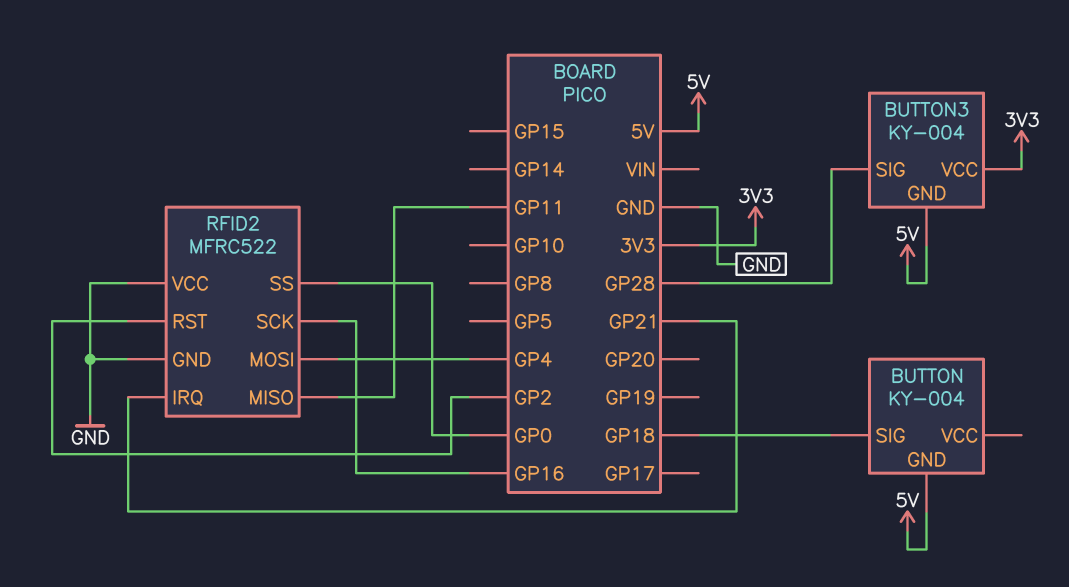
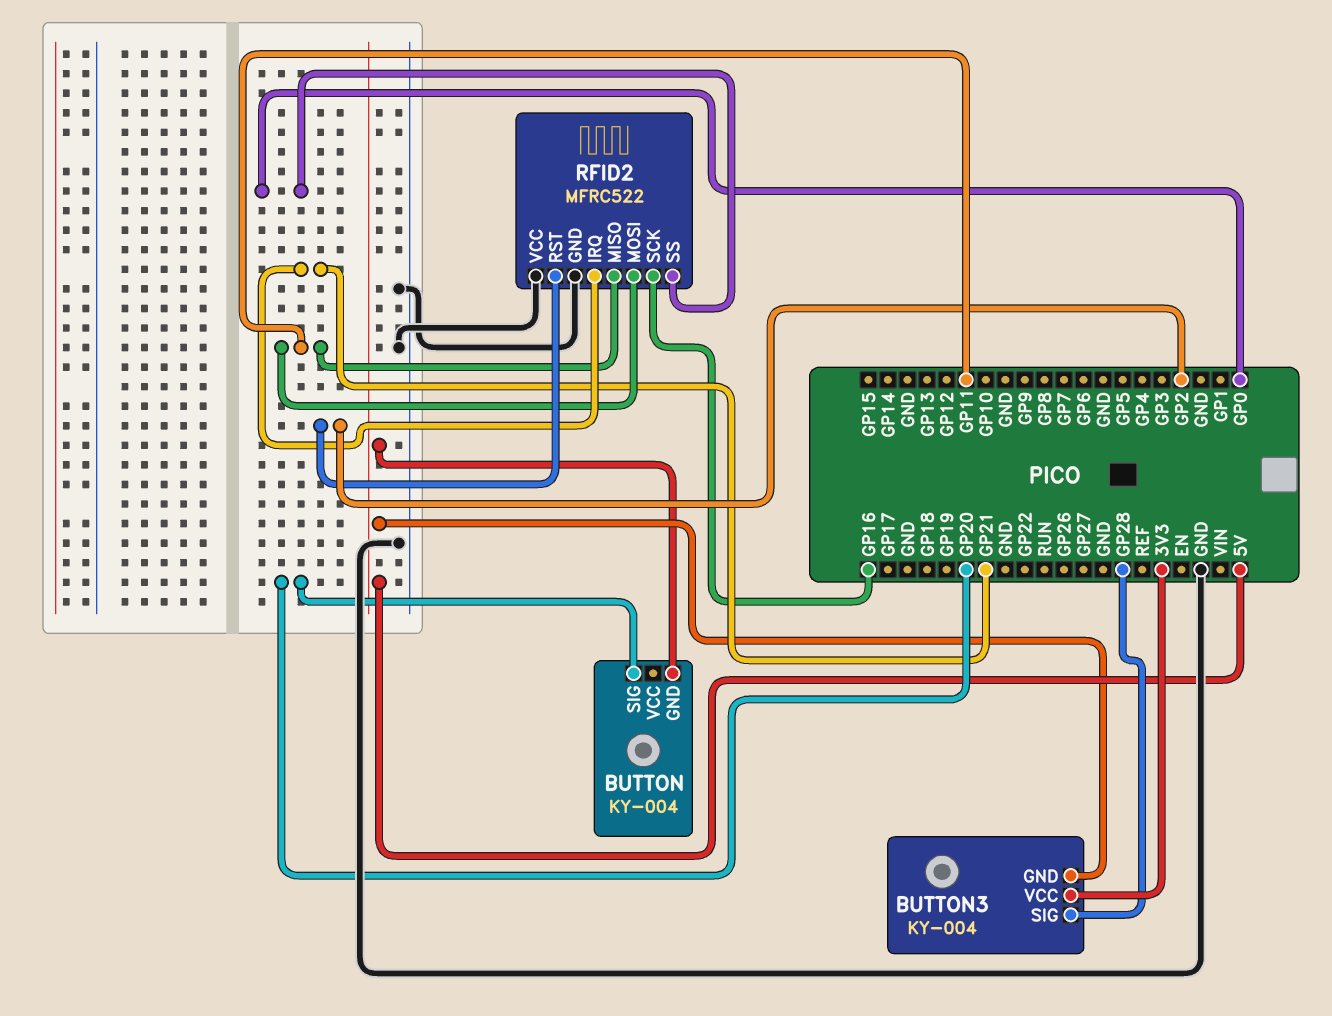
BUTTON pin SIG: GP18 -> GP20
RFID2 pin MOSI: GP4 -> GP11

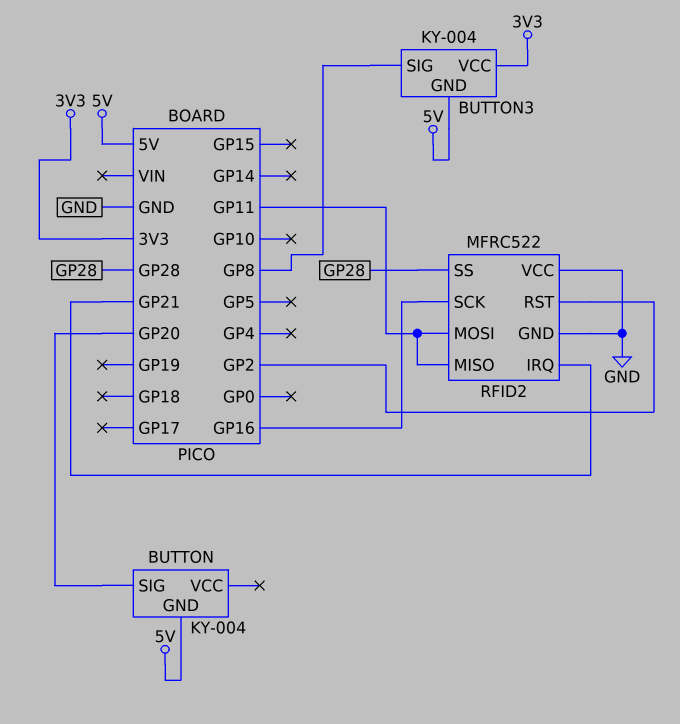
BUTTON3 pin SIG: GP28 -> GP8
RFID2 pin SS: GP0 -> GP28

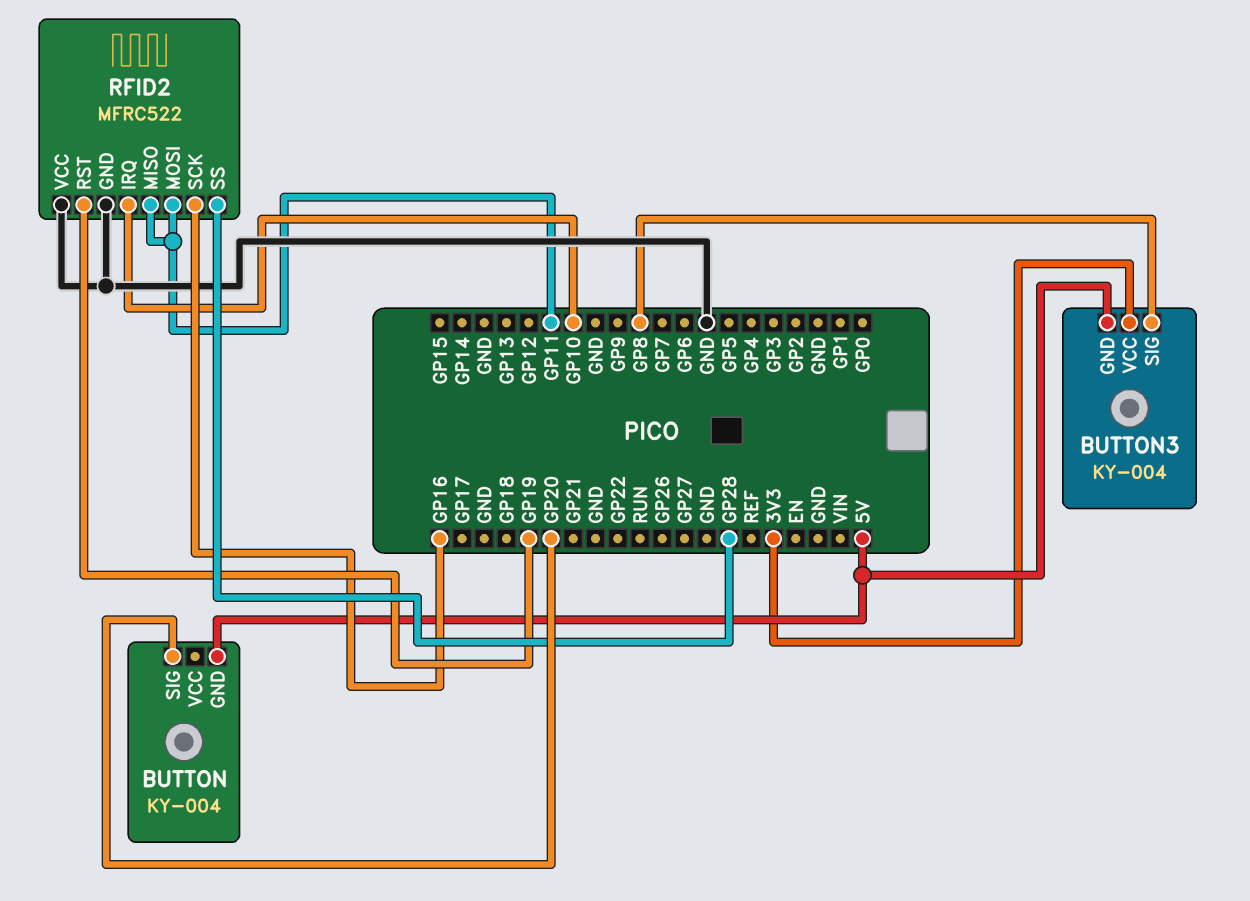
RFID2 pin IRQ: GP21 -> GP10
RFID2 pin RST: GP2 -> GP19

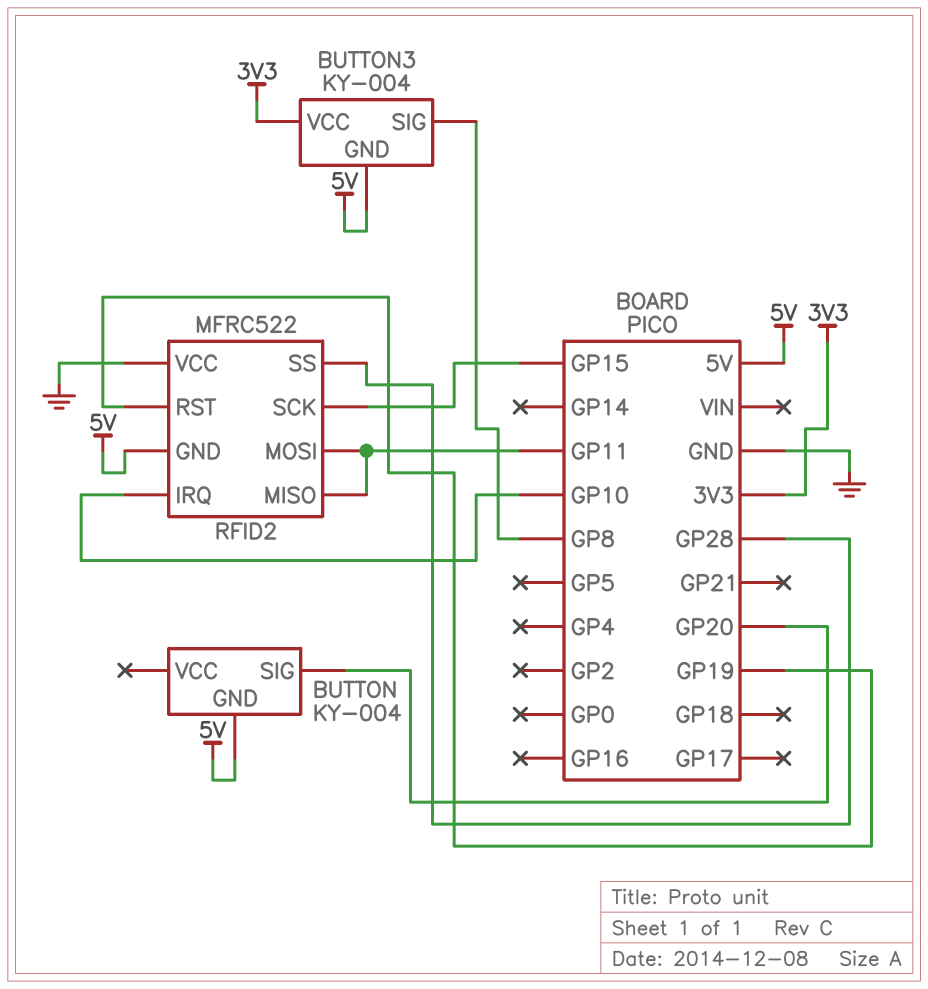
RFID2 pin GND: GND -> 5V
RFID2 pin SCK: GP16 -> GP15

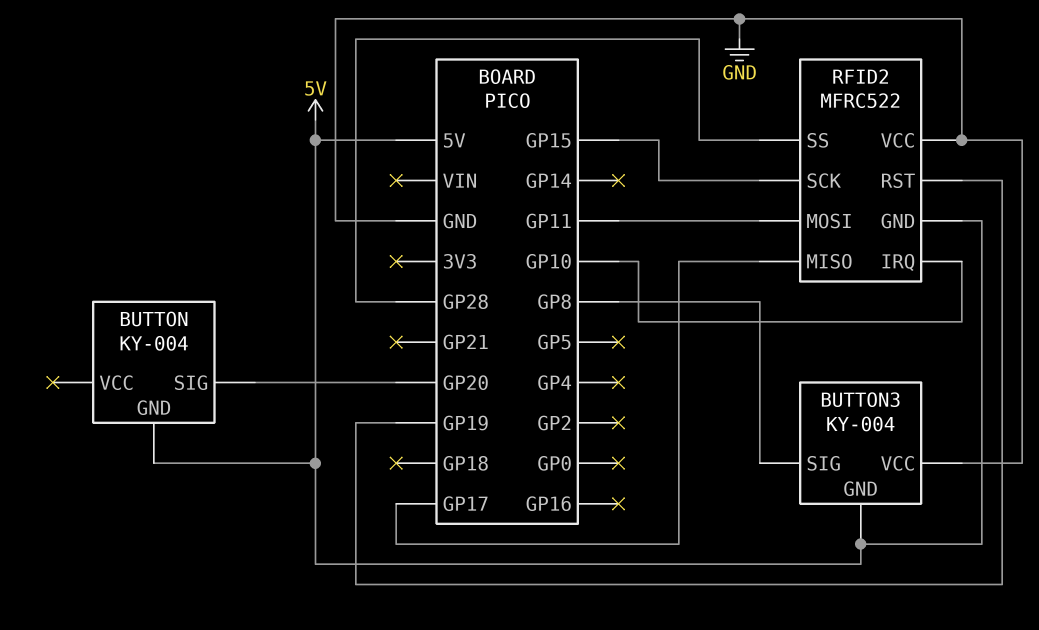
BUTTON3 pin VCC: 3V3 -> GND
RFID2 pin MISO: GP11 -> GP17

